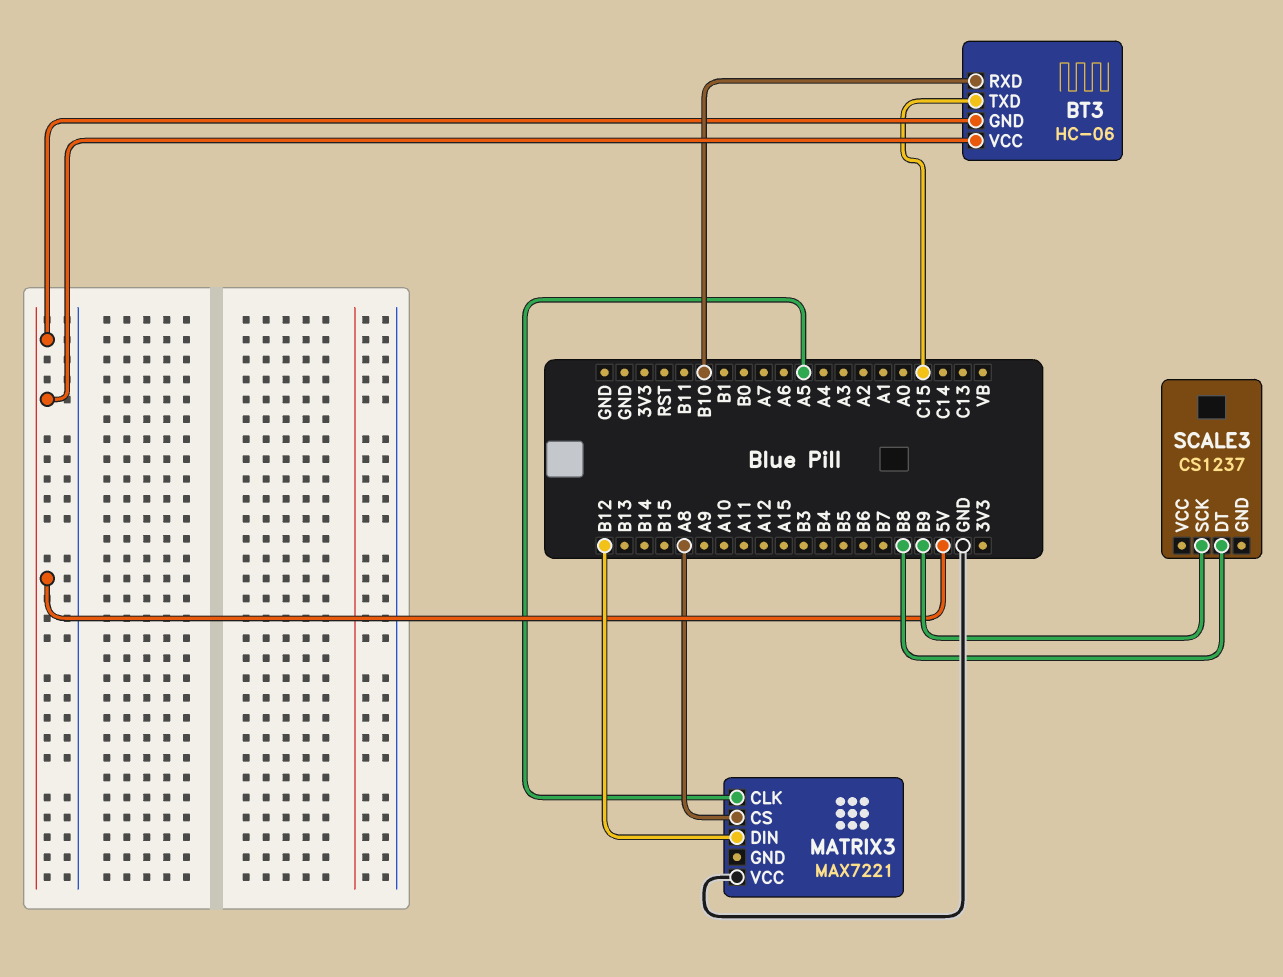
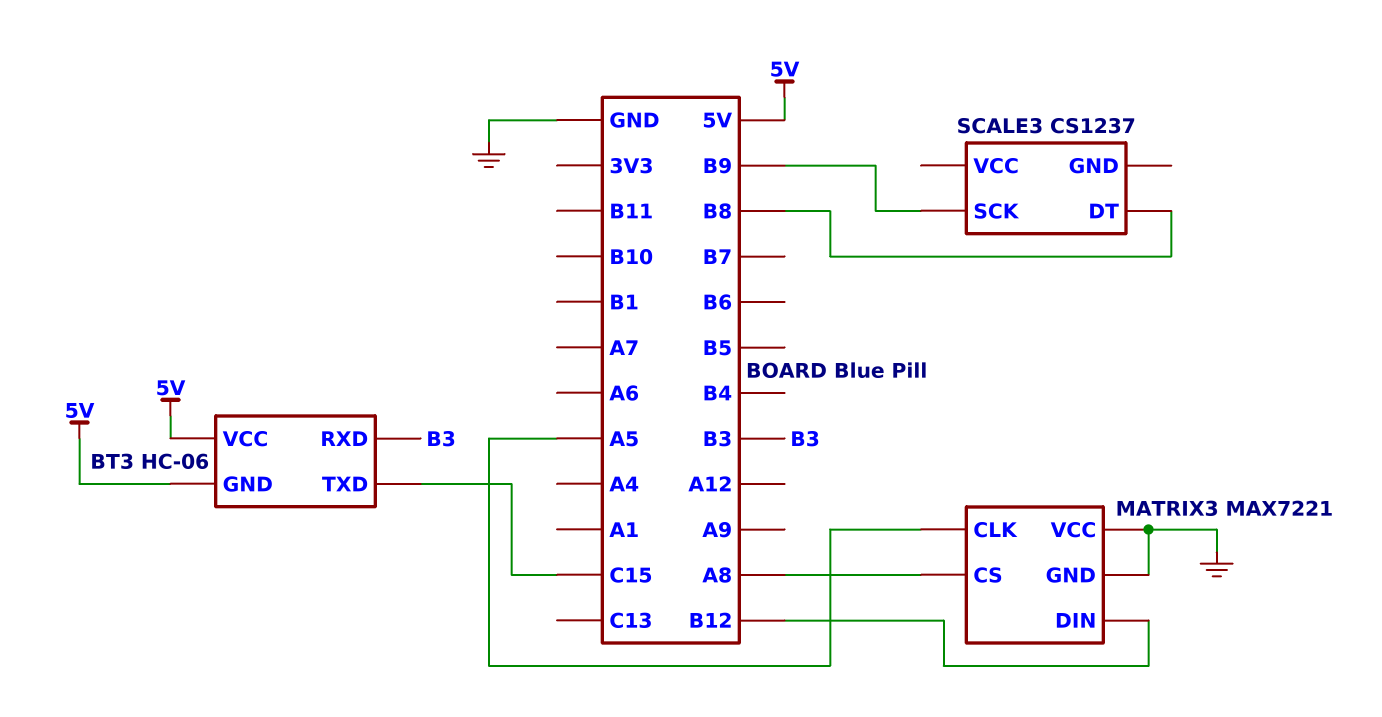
BT3 pin RXD: B10 -> B3
MATRIX3 pin GND: none -> GND

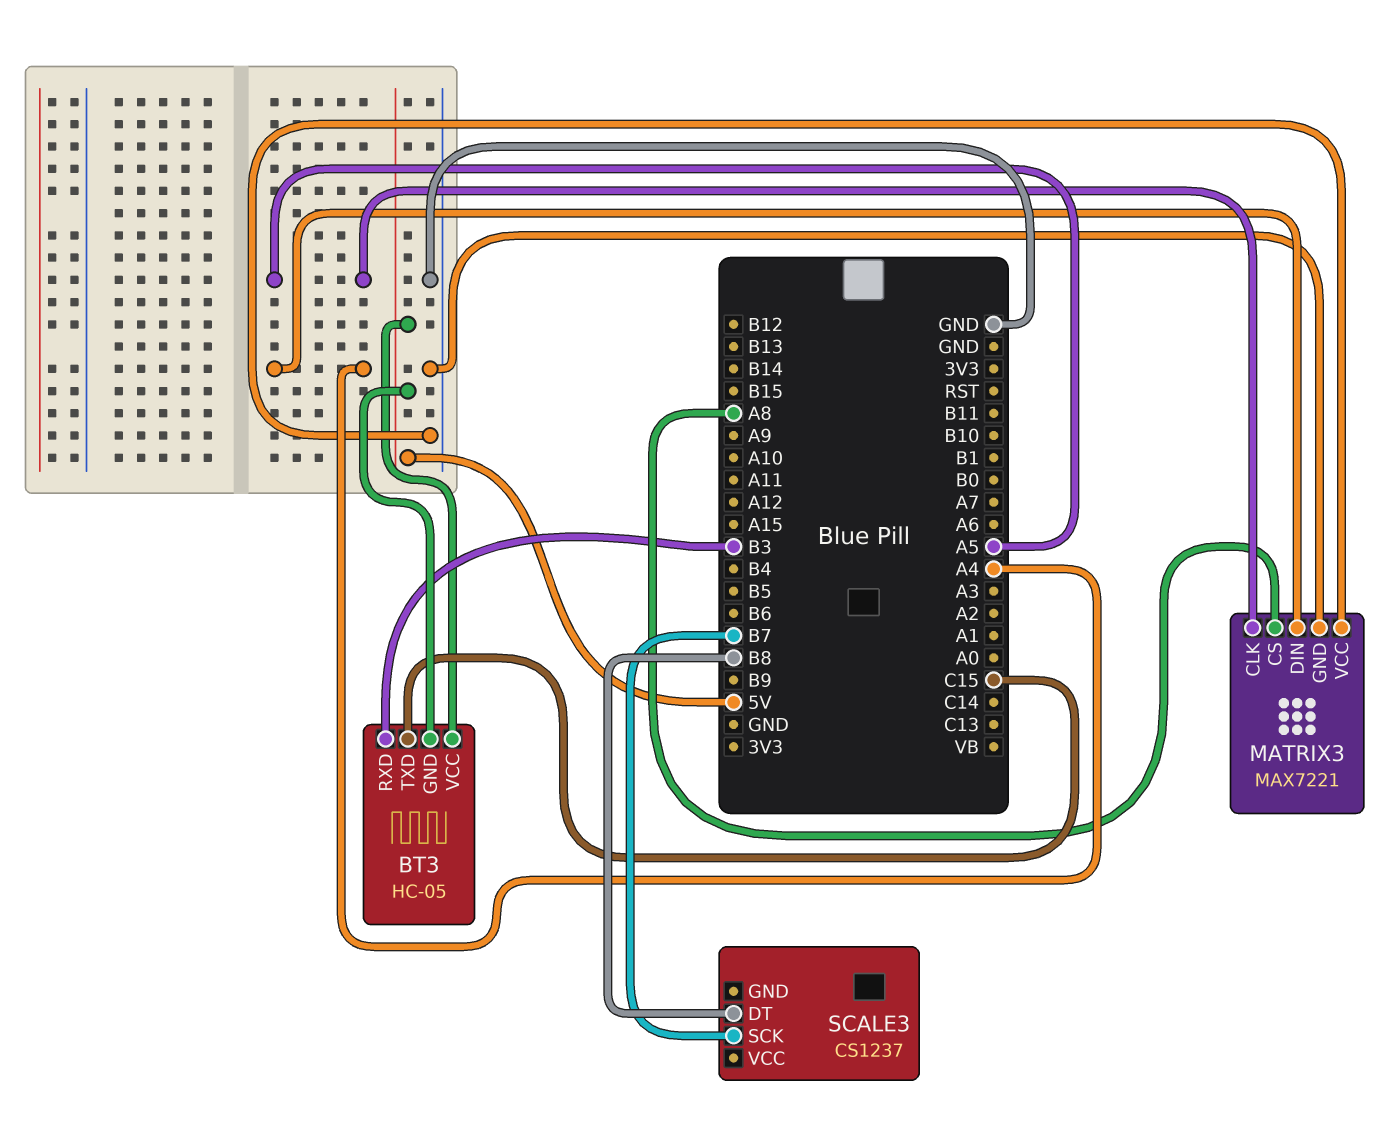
BT3: HC-06 -> HC-05
MATRIX3 pin DIN: B12 -> A4
SCALE3 pin SCK: B9 -> B7

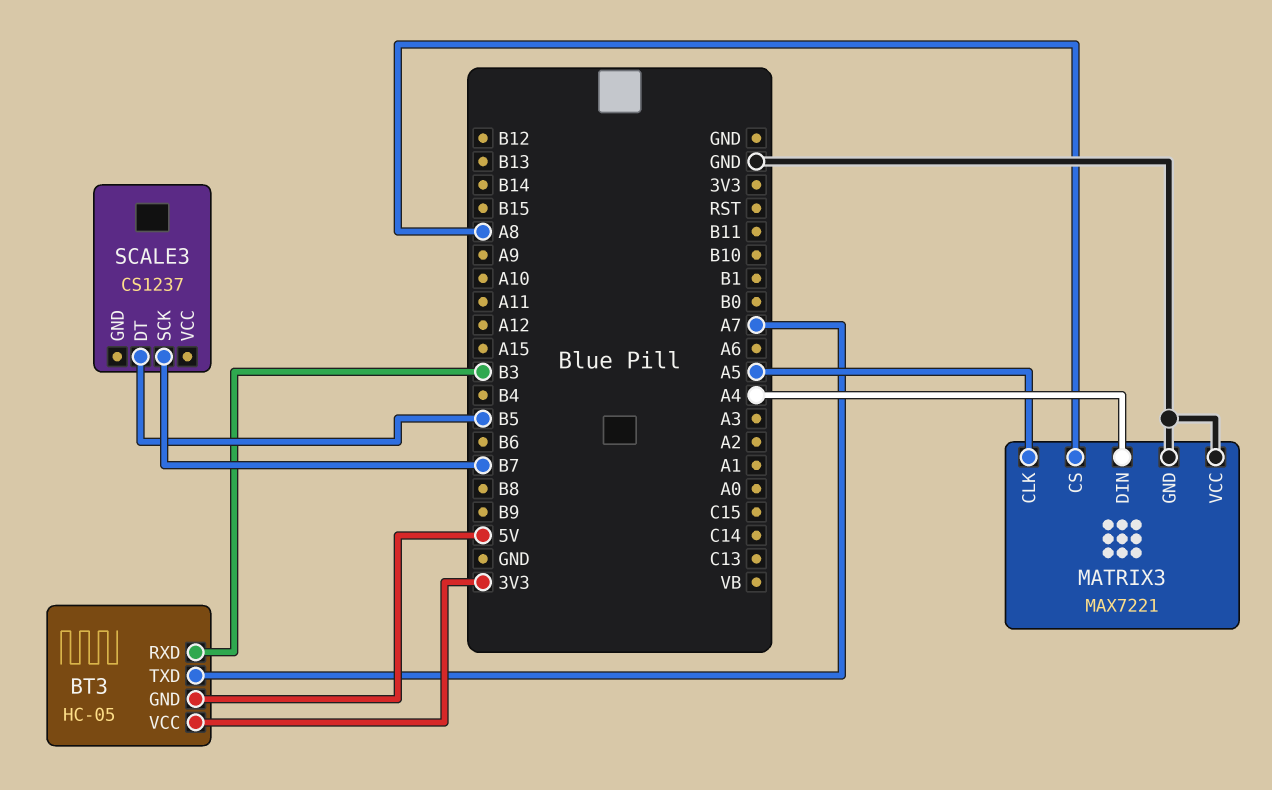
BT3 pin TXD: C15 -> A7
BT3 pin VCC: 5V -> 3V3
SCALE3 pin DT: B8 -> B5

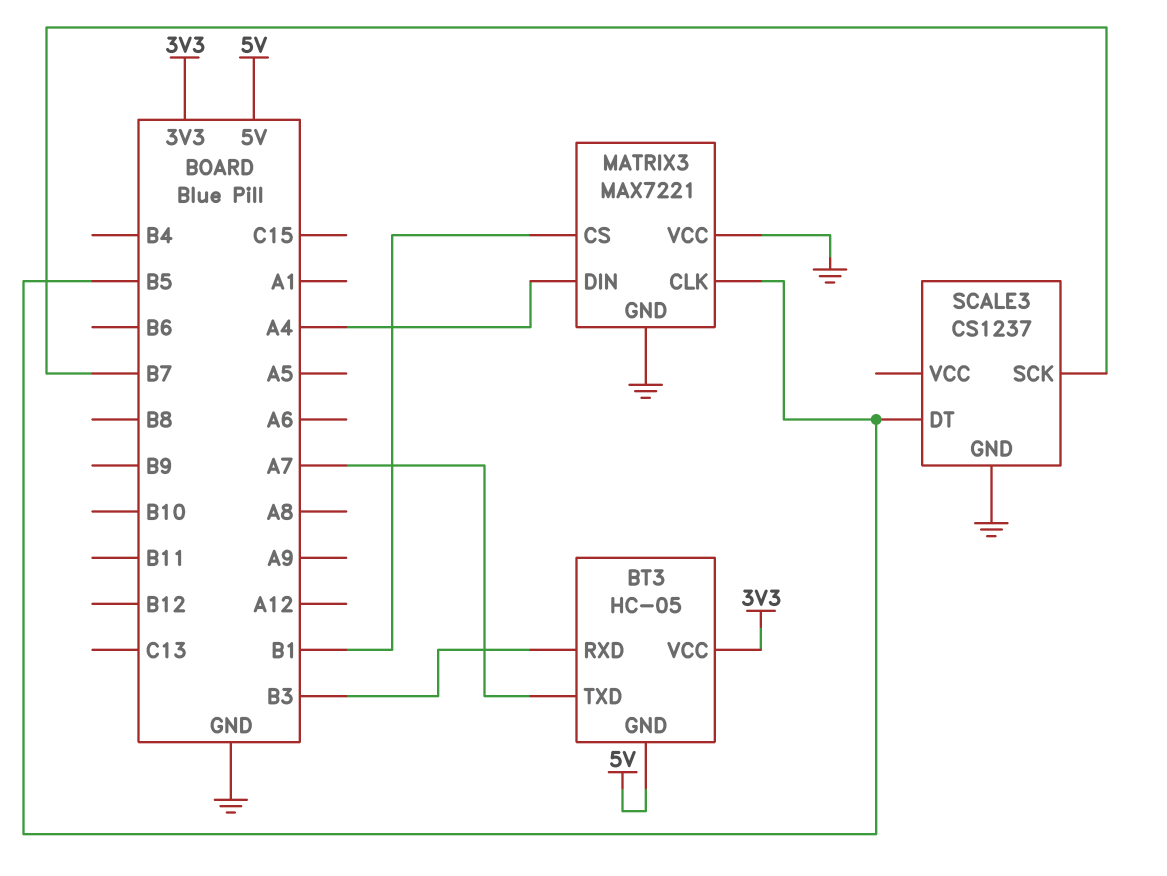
MATRIX3 pin CLK: A5 -> B5
MATRIX3 pin CS: A8 -> B1
SCALE3 pin GND: none -> GND

